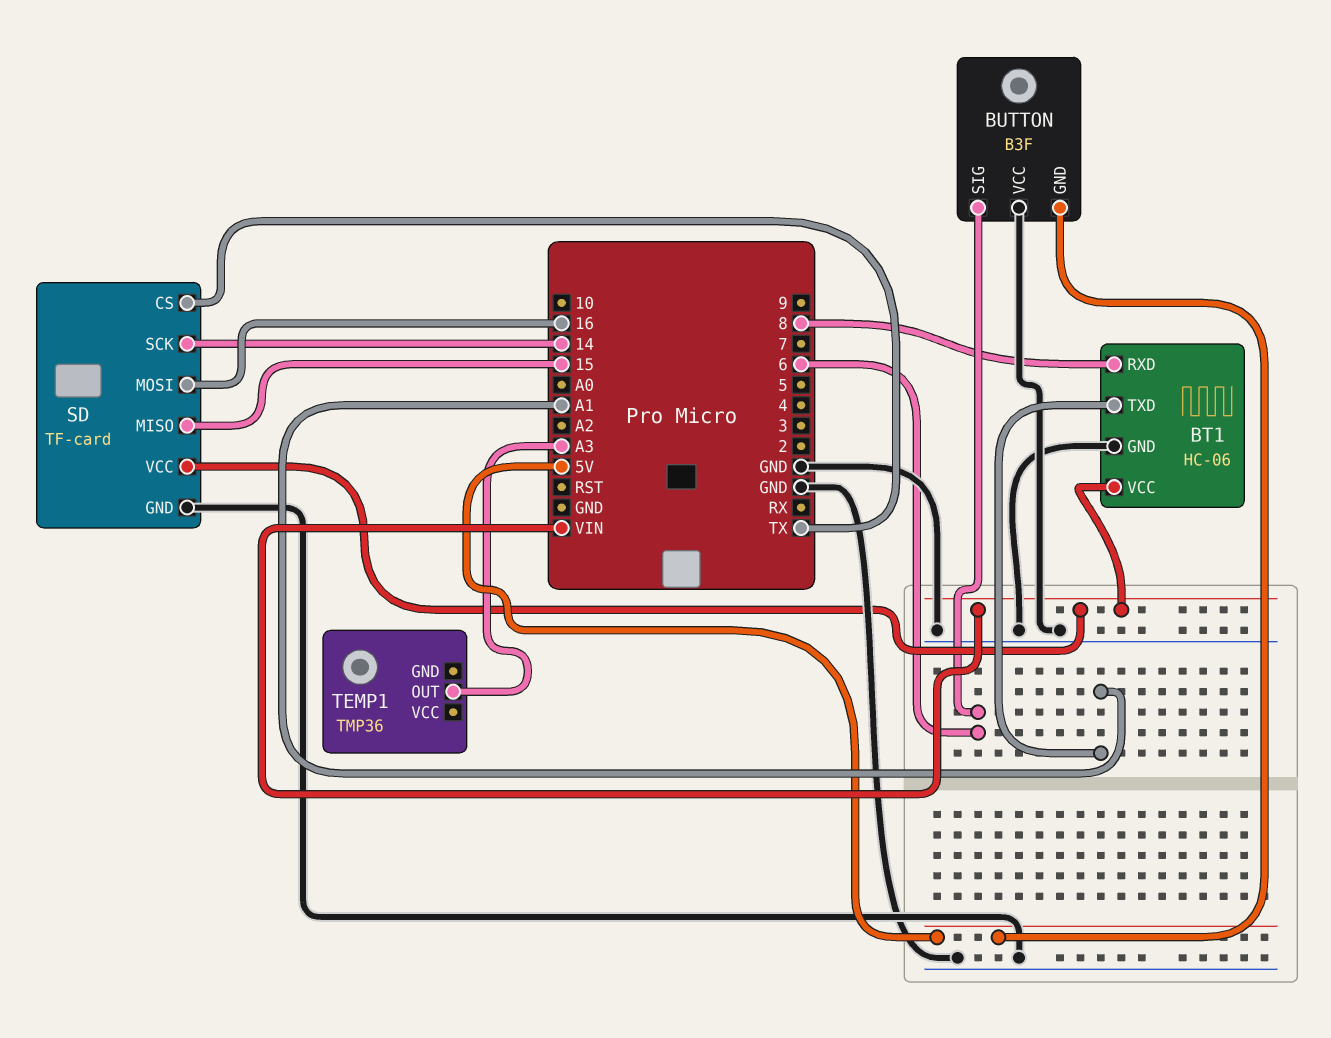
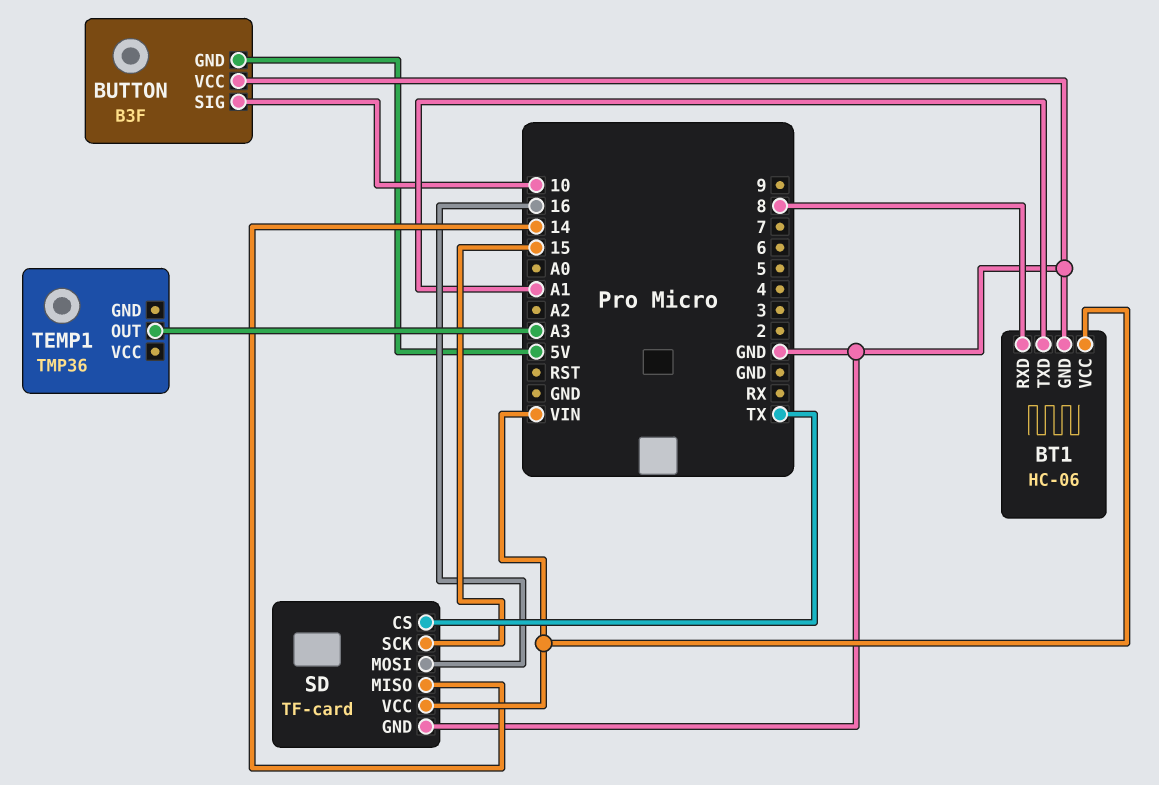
BUTTON pin SIG: 6 -> 10
SD pin MISO: 15 -> 14
SD pin SCK: 14 -> 15

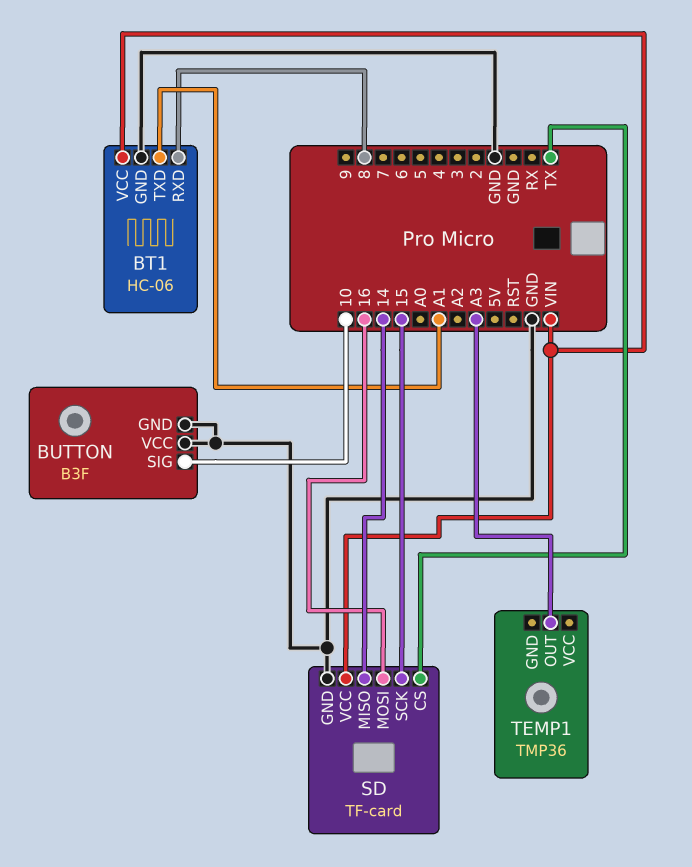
BUTTON pin GND: 5V -> GND

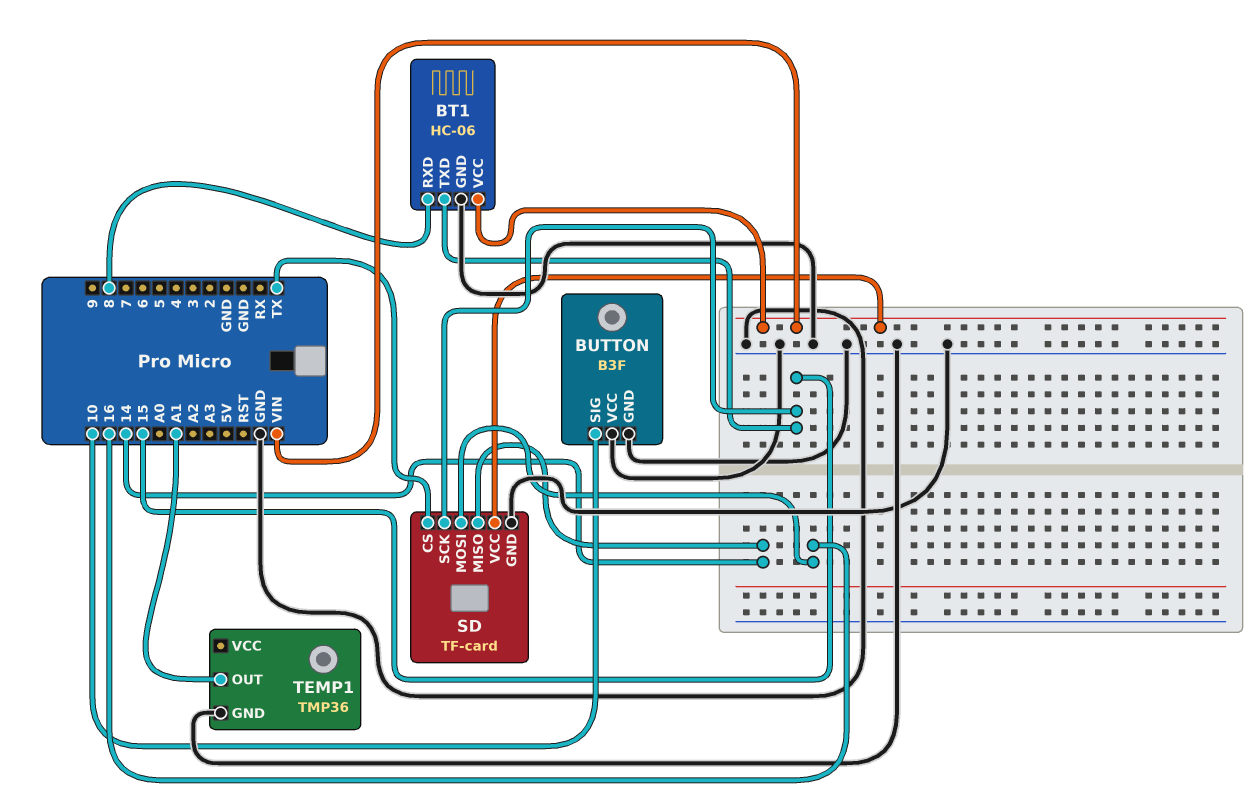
BT1 pin TXD: A1 -> 15
TEMP1 pin GND: none -> GND
TEMP1 pin OUT: A3 -> A1

